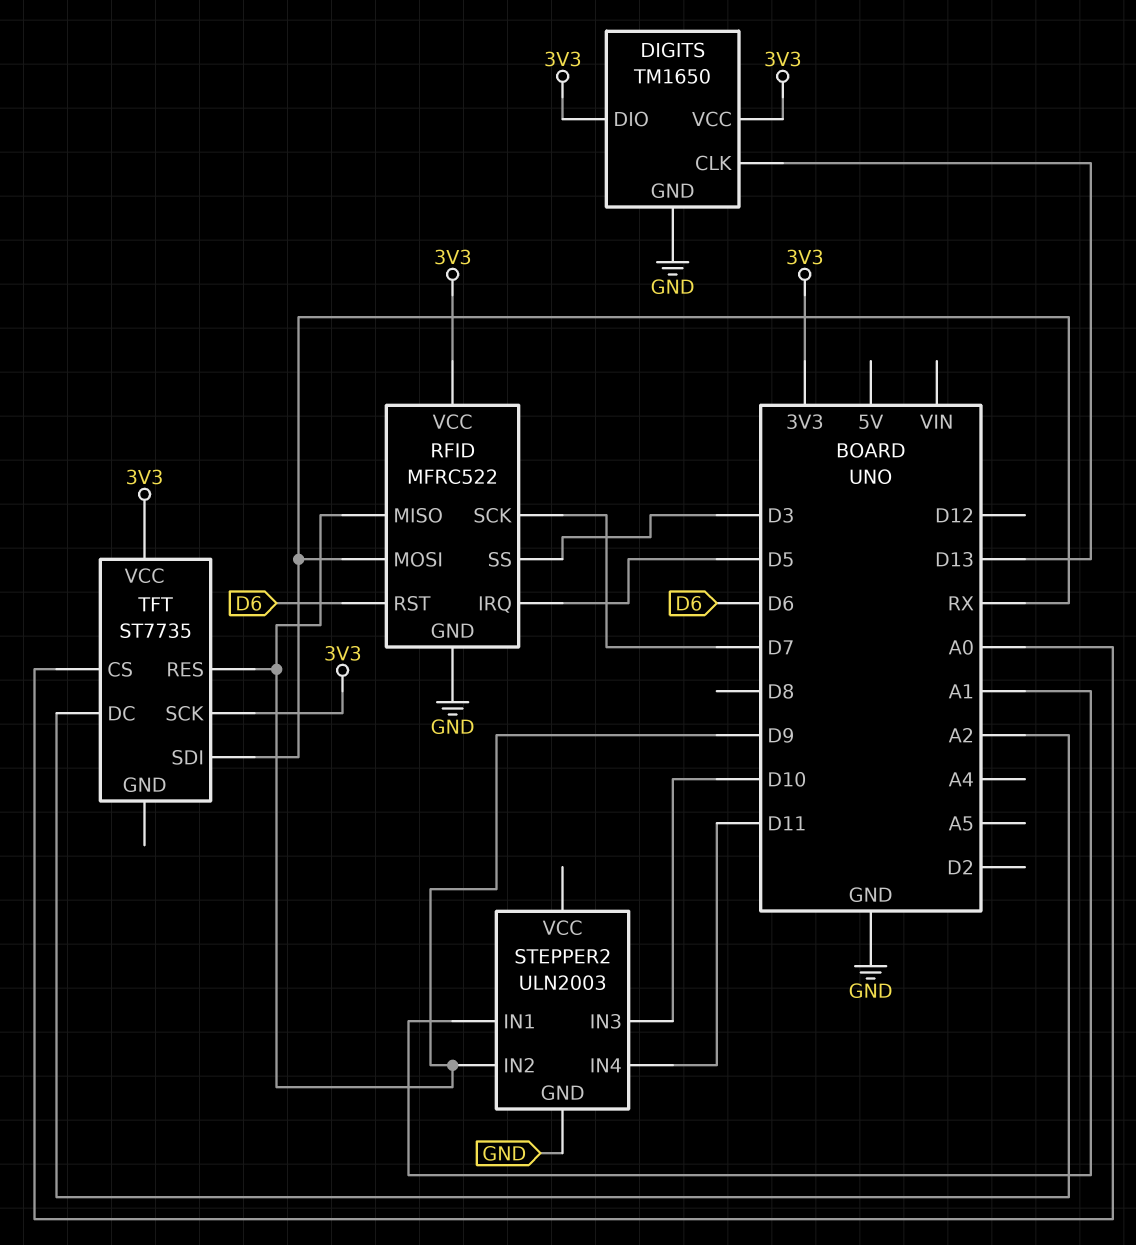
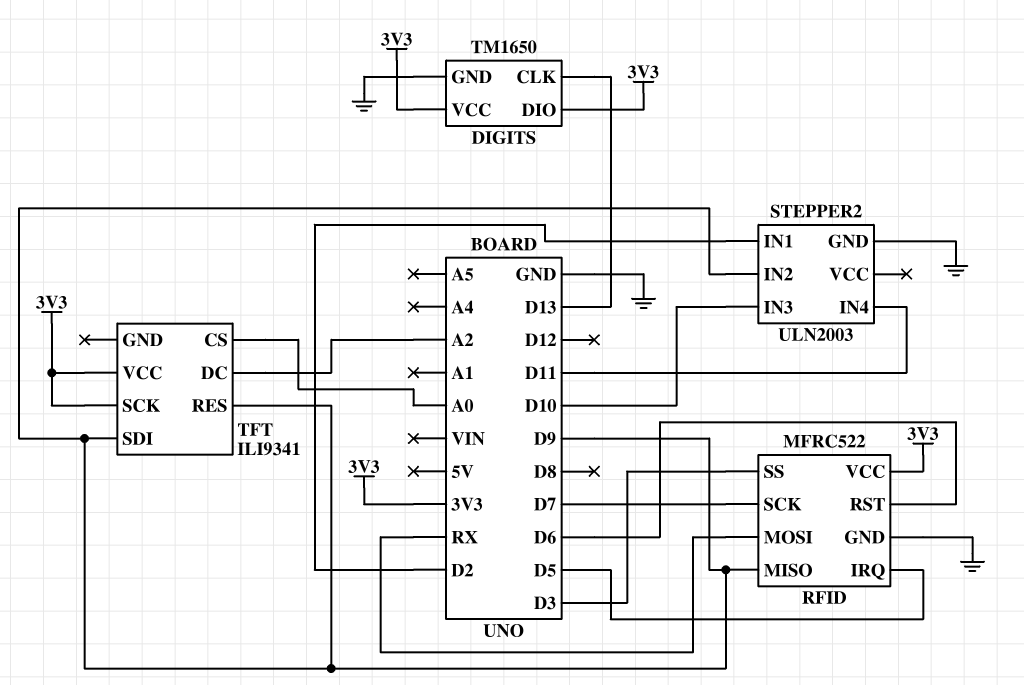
STEPPER2 pin IN1: A1 -> D2
TFT: ST7735 -> ILI9341
TFT pin SDI: RX -> D9

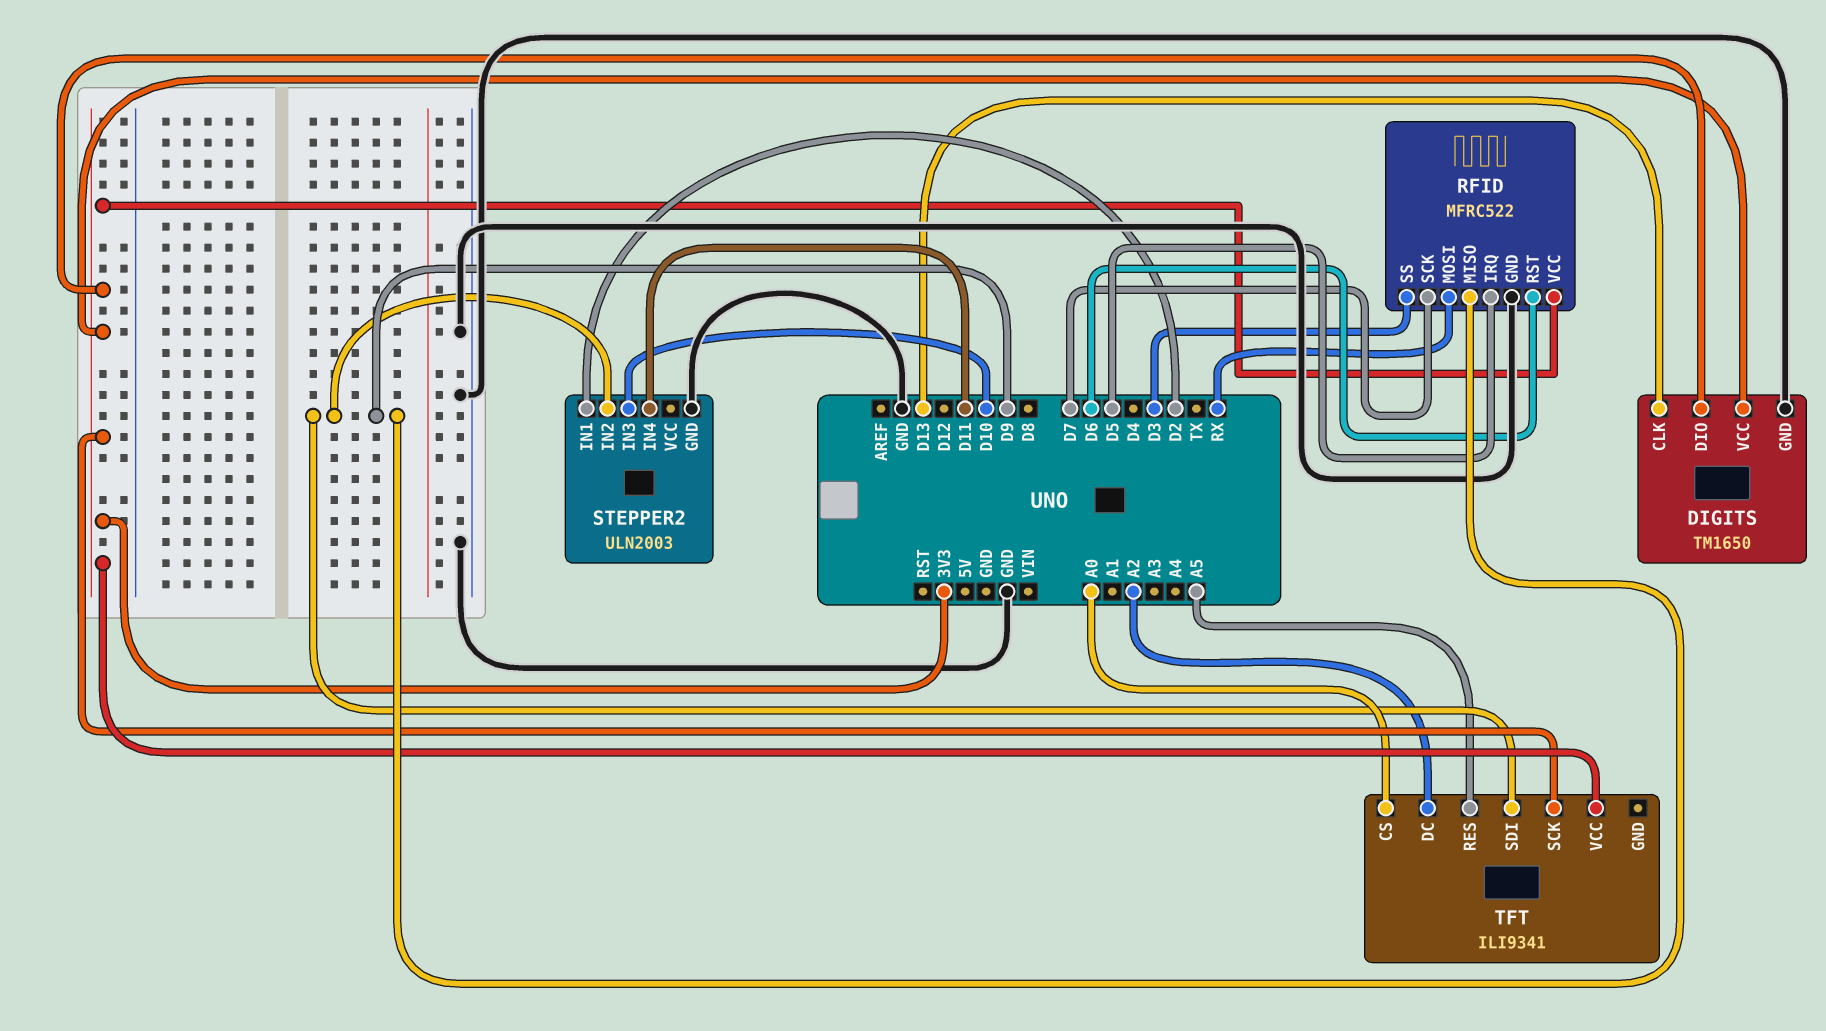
TFT pin RES: D9 -> A5

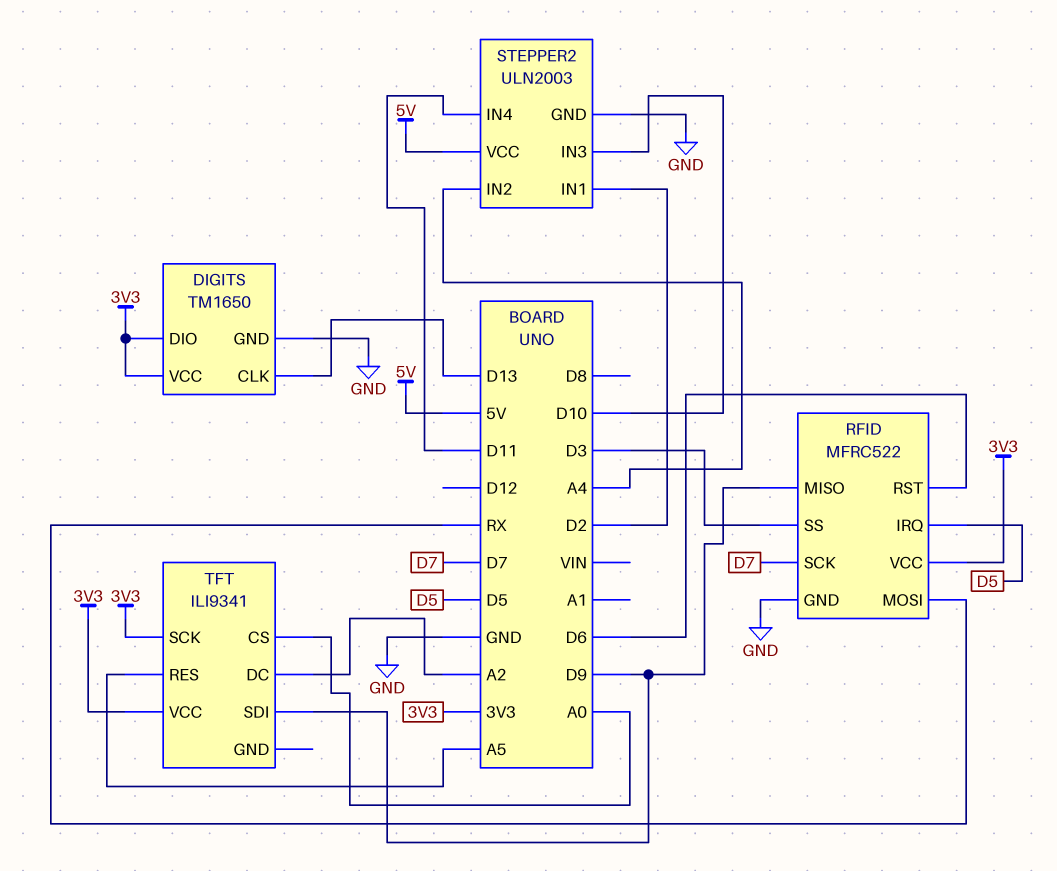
STEPPER2 pin IN2: D9 -> A4
STEPPER2 pin VCC: none -> 5V

